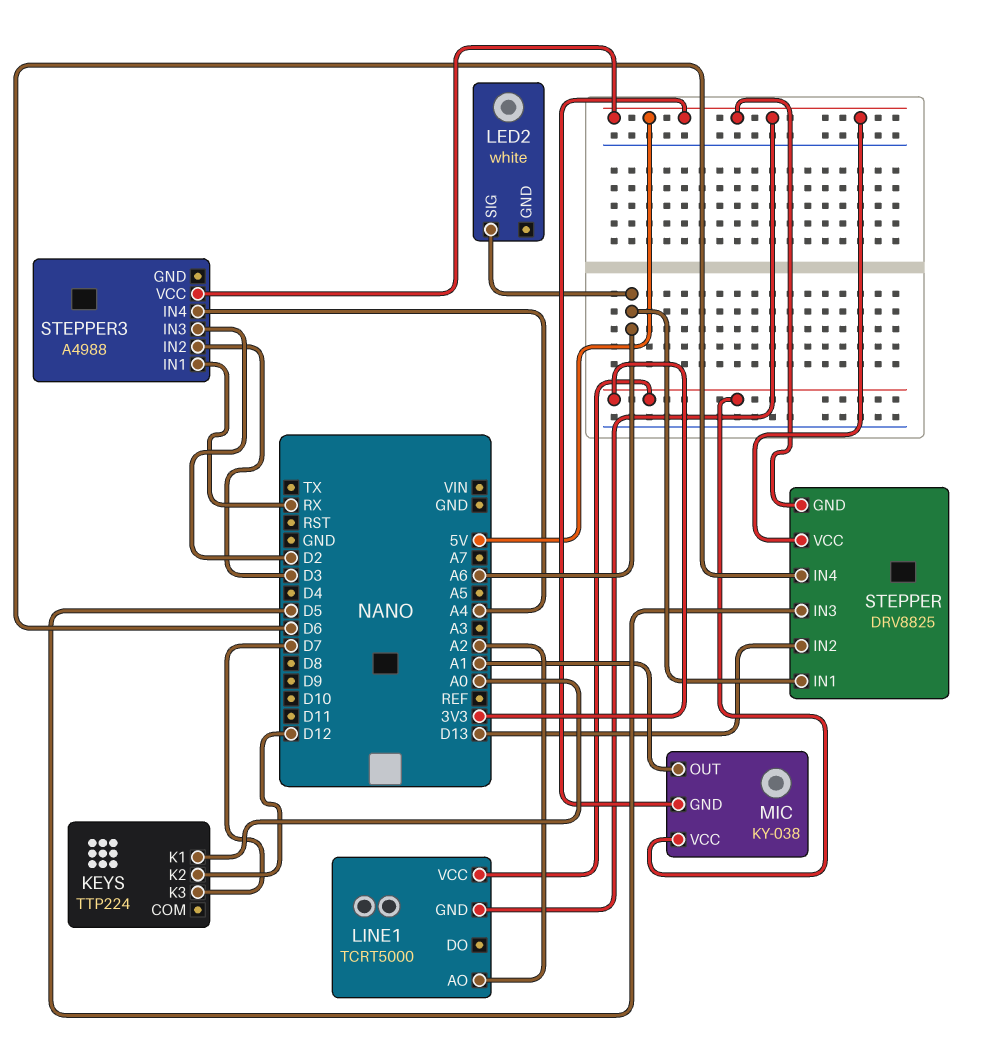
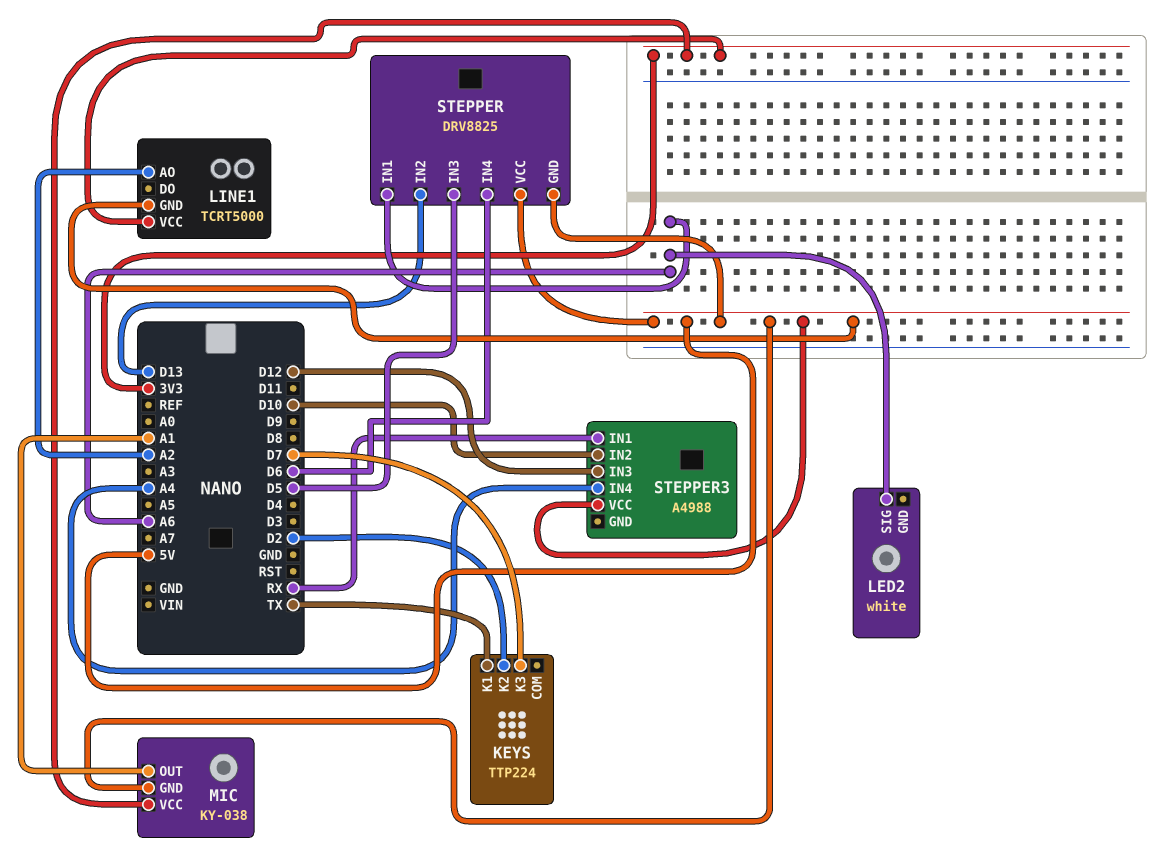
KEYS pin K1: A0 -> TX
KEYS pin K2: D12 -> D2
STEPPER3 pin IN2: D3 -> D10
STEPPER3 pin IN3: D2 -> D12

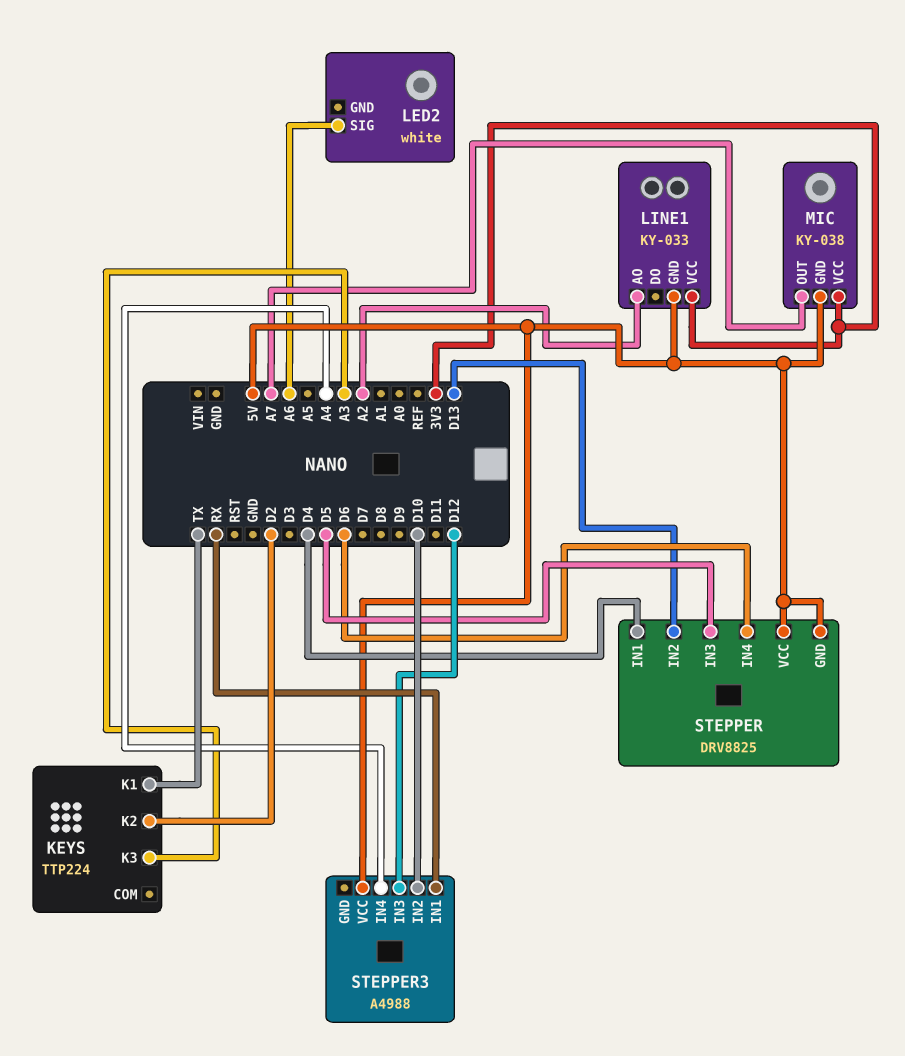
KEYS pin K3: D7 -> A3
LINE1: TCRT5000 -> KY-033
MIC pin OUT: A1 -> A7
STEPPER pin IN1: A6 -> D4

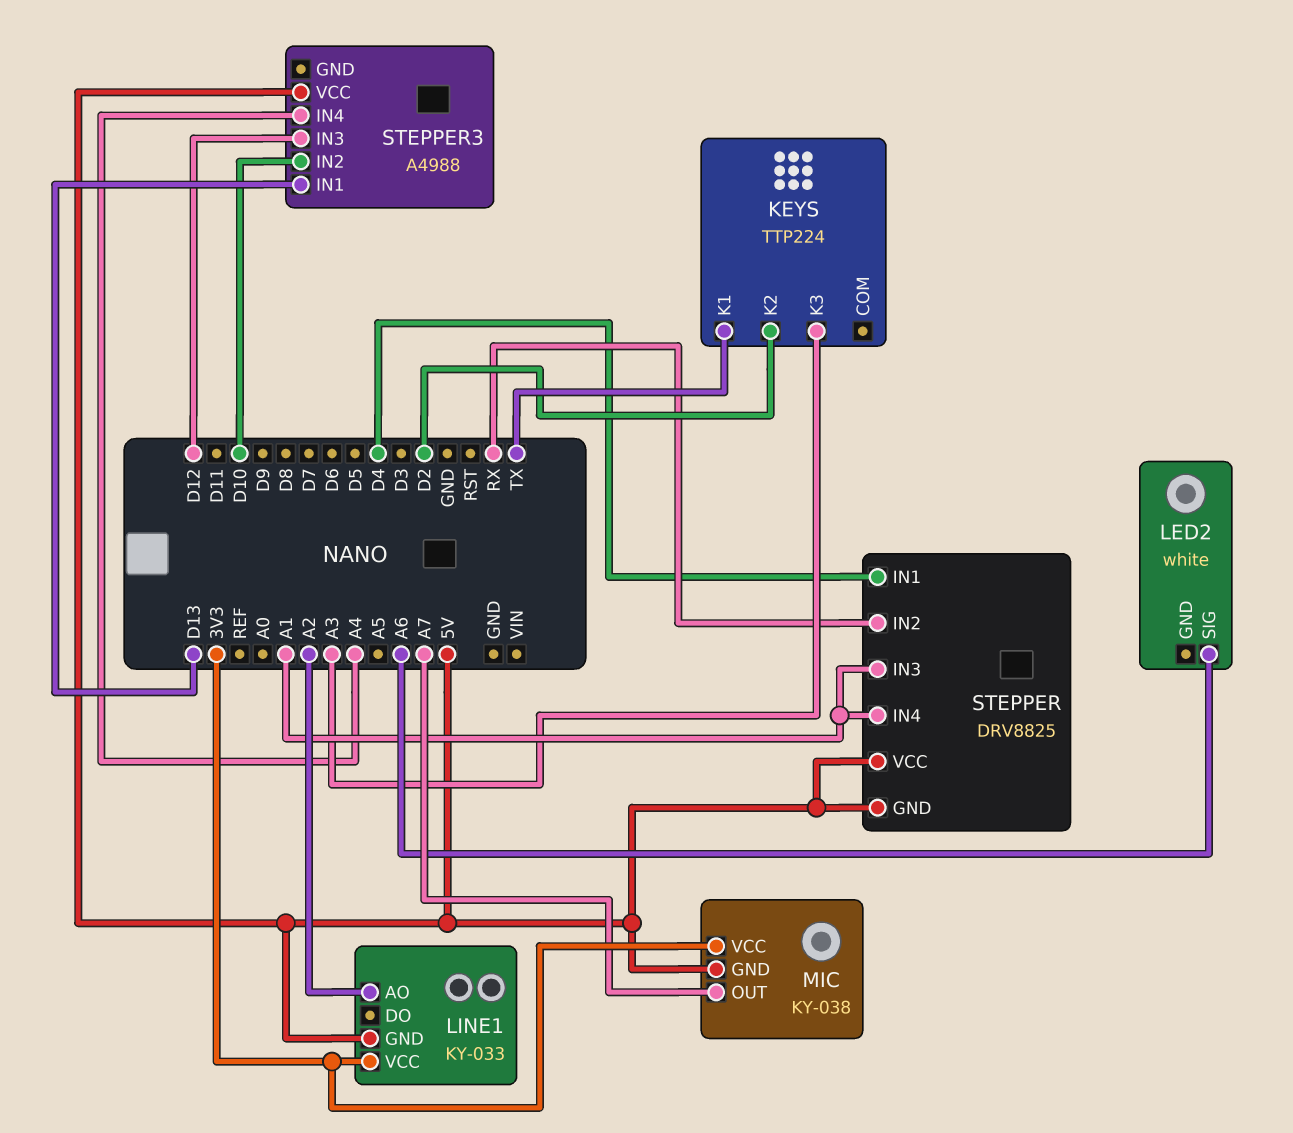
STEPPER pin IN2: D13 -> RX
STEPPER pin IN3: D5 -> A1
STEPPER pin IN4: D6 -> A1
STEPPER3 pin IN1: RX -> D13

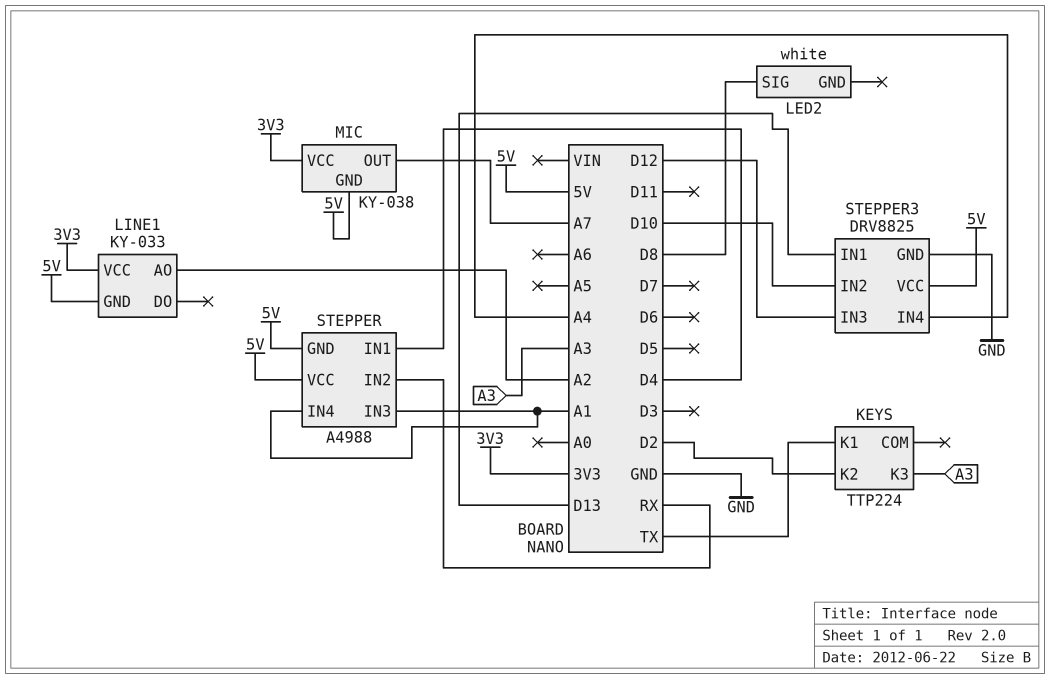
LED2 pin SIG: A6 -> D8
STEPPER: DRV8825 -> A4988
STEPPER3: A4988 -> DRV8825
STEPPER3 pin GND: none -> GND

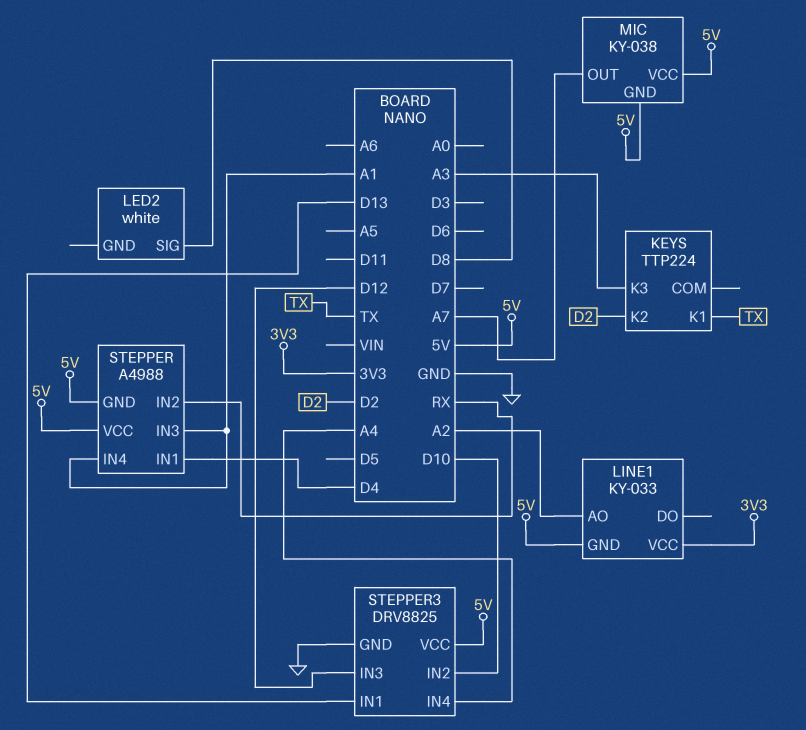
MIC pin VCC: 3V3 -> 5V

